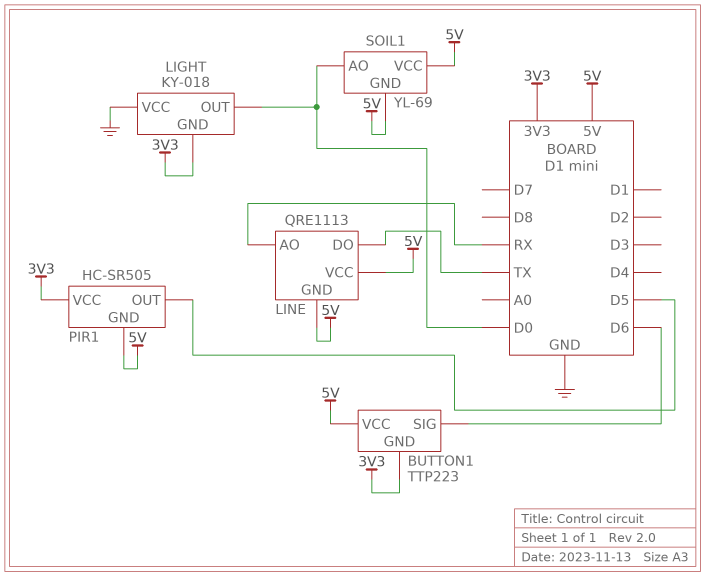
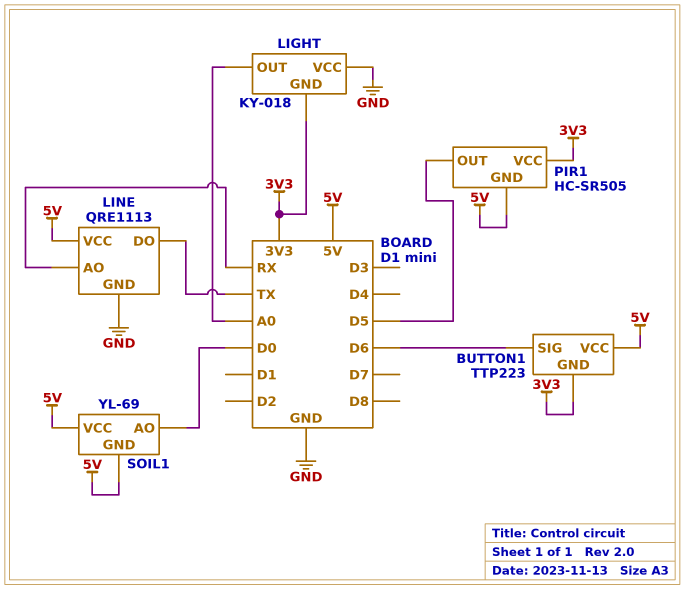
LIGHT pin OUT: D0 -> A0
LINE pin GND: 5V -> GND

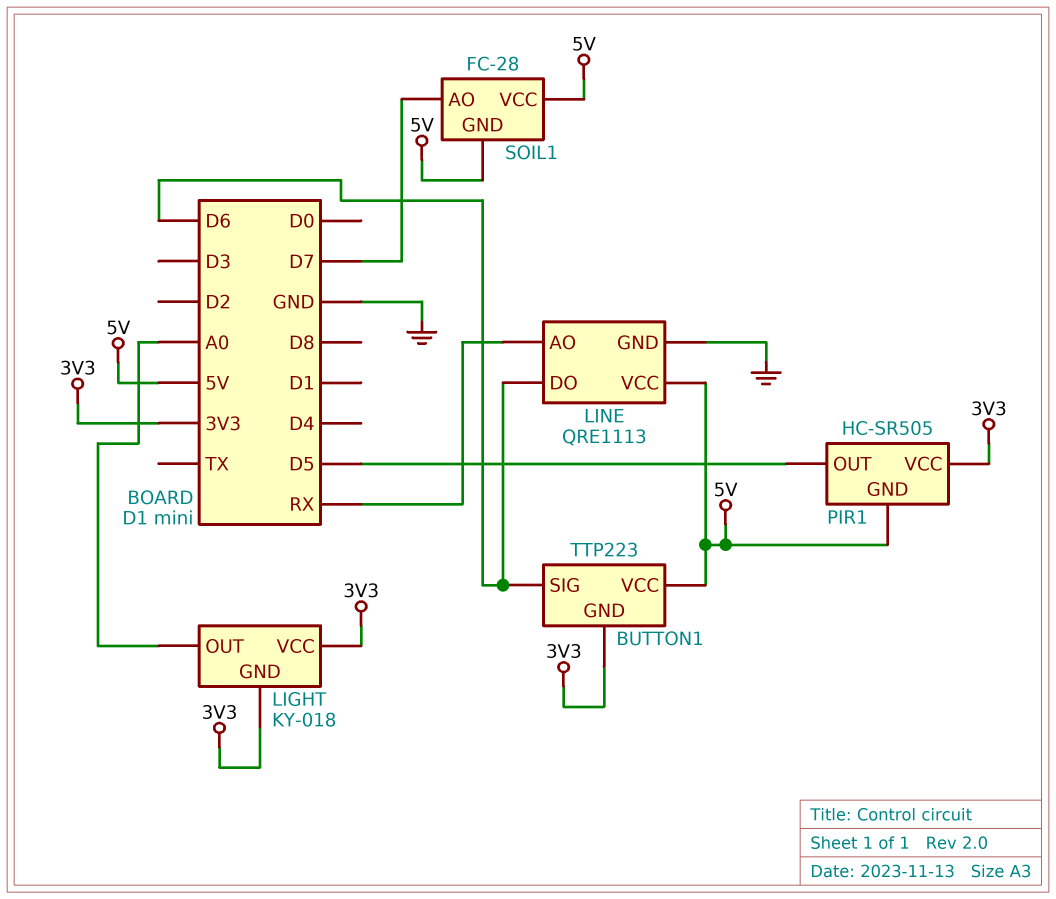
LIGHT pin VCC: GND -> 3V3
LINE pin DO: TX -> D6
SOIL1: YL-69 -> FC-28
SOIL1 pin AO: D0 -> D7

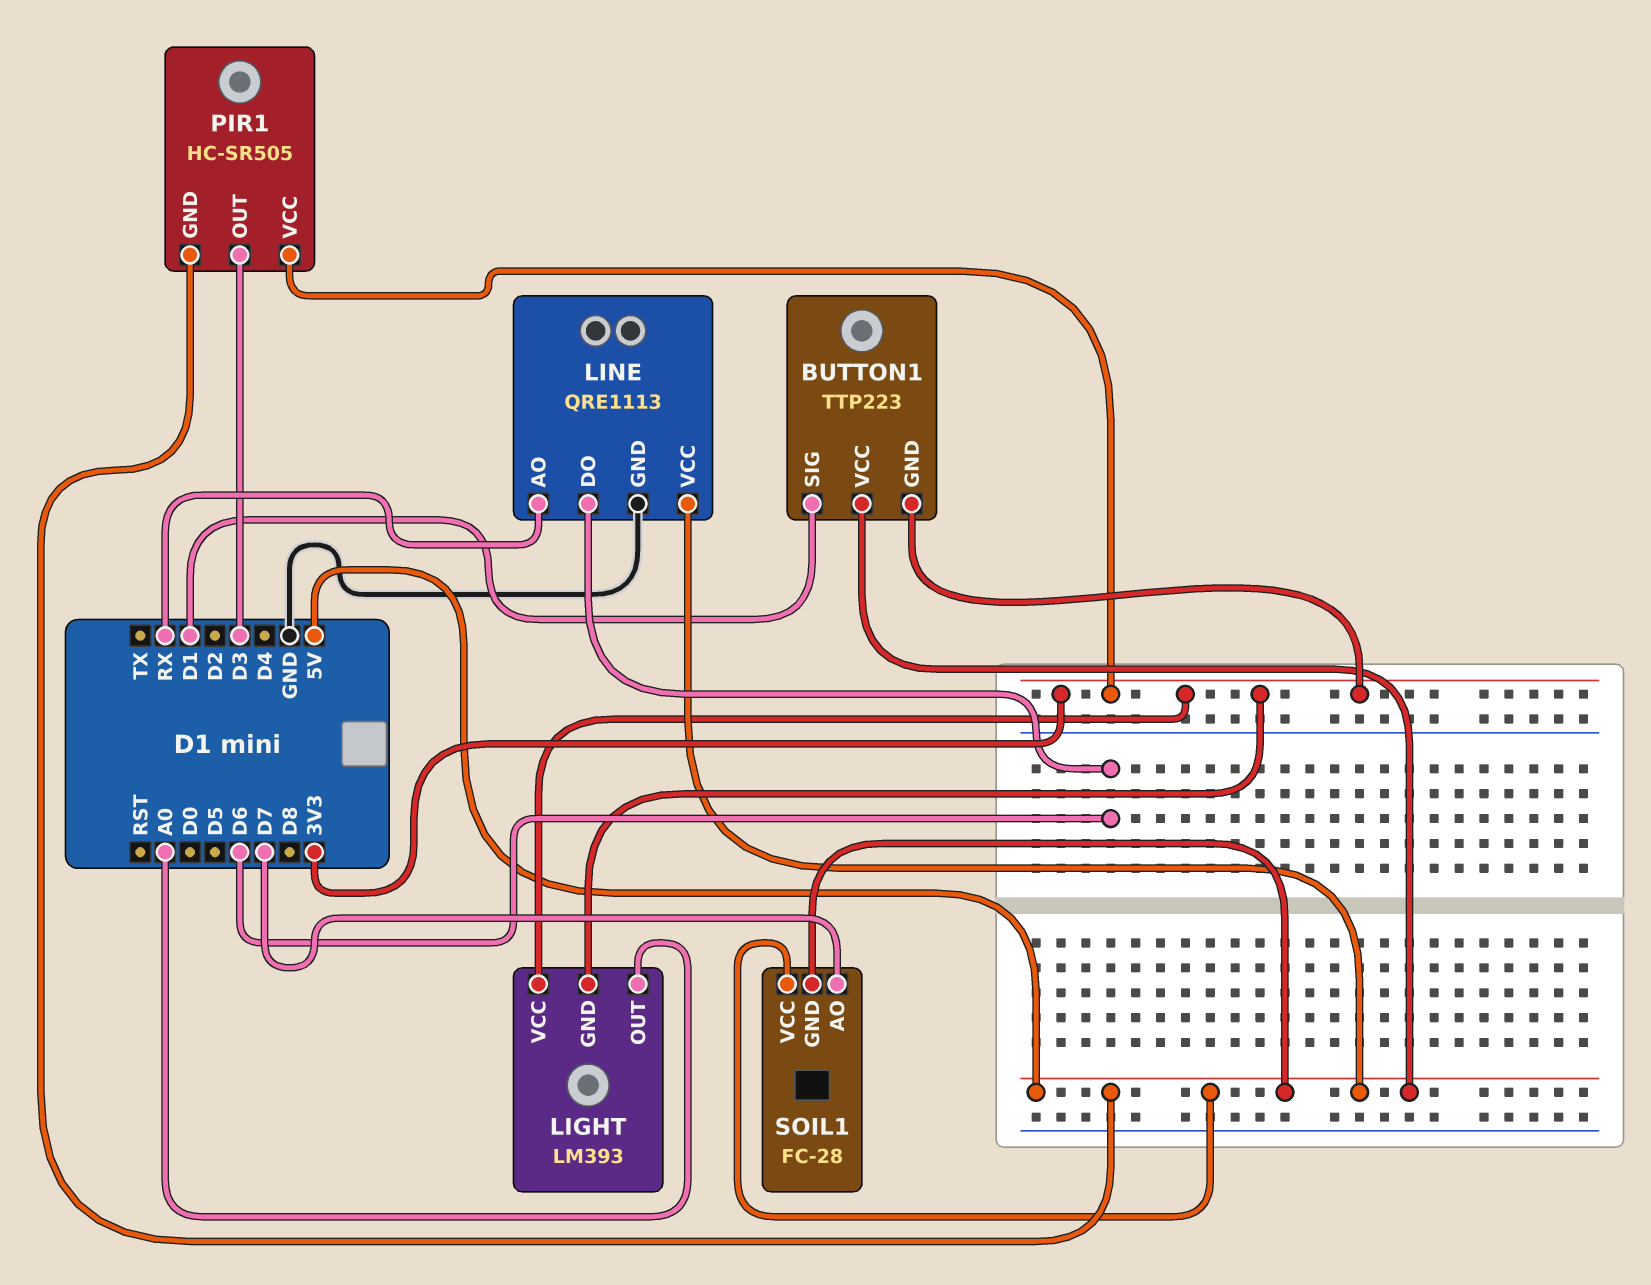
BUTTON1 pin SIG: D6 -> D1
LIGHT: KY-018 -> LM393
PIR1 pin OUT: D5 -> D3

